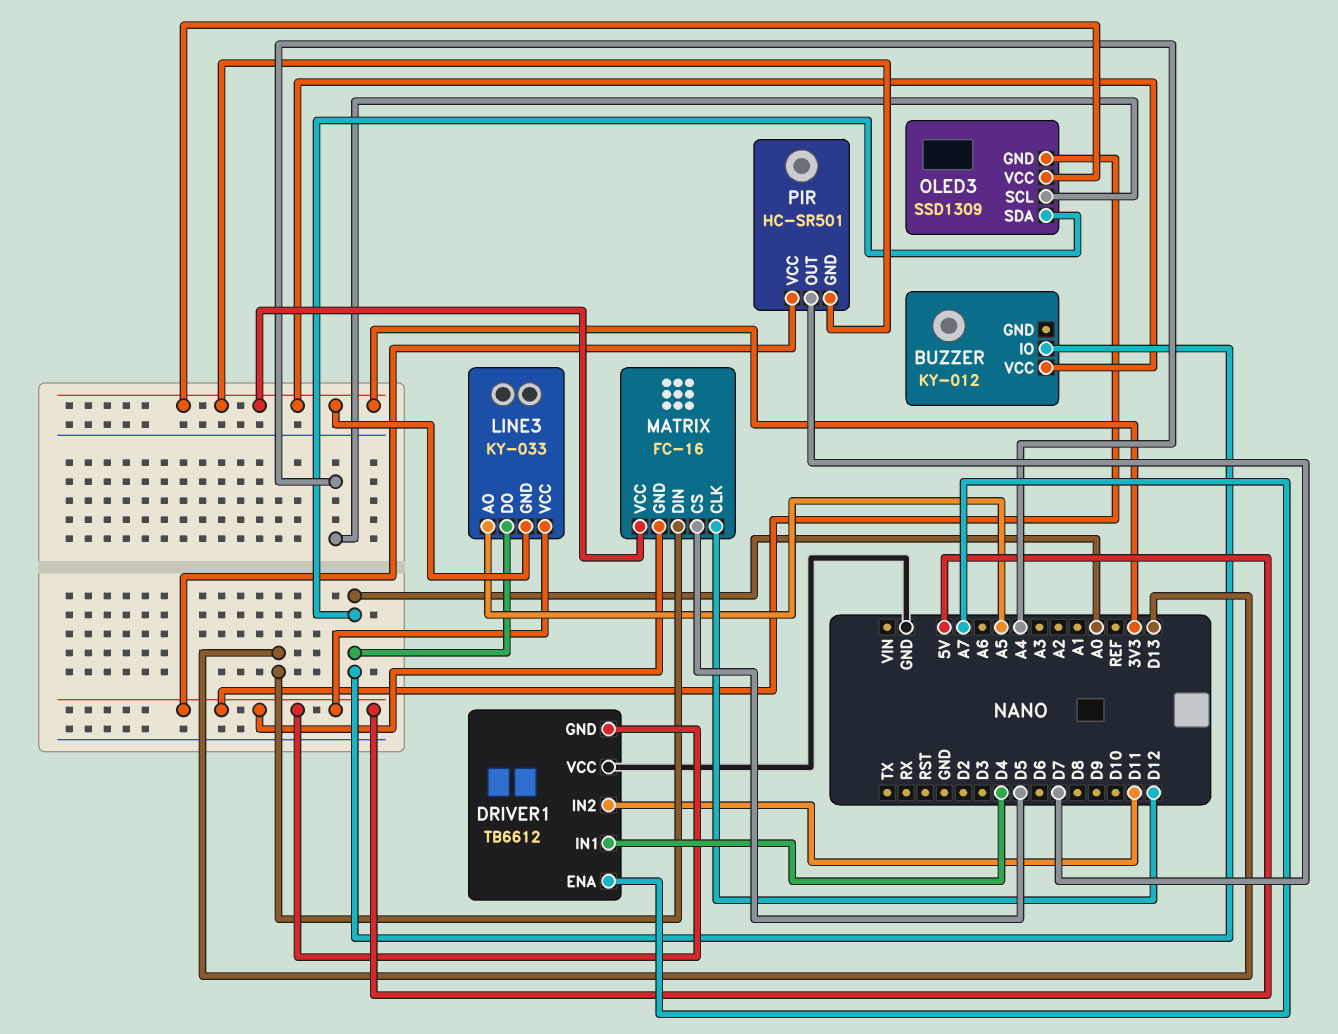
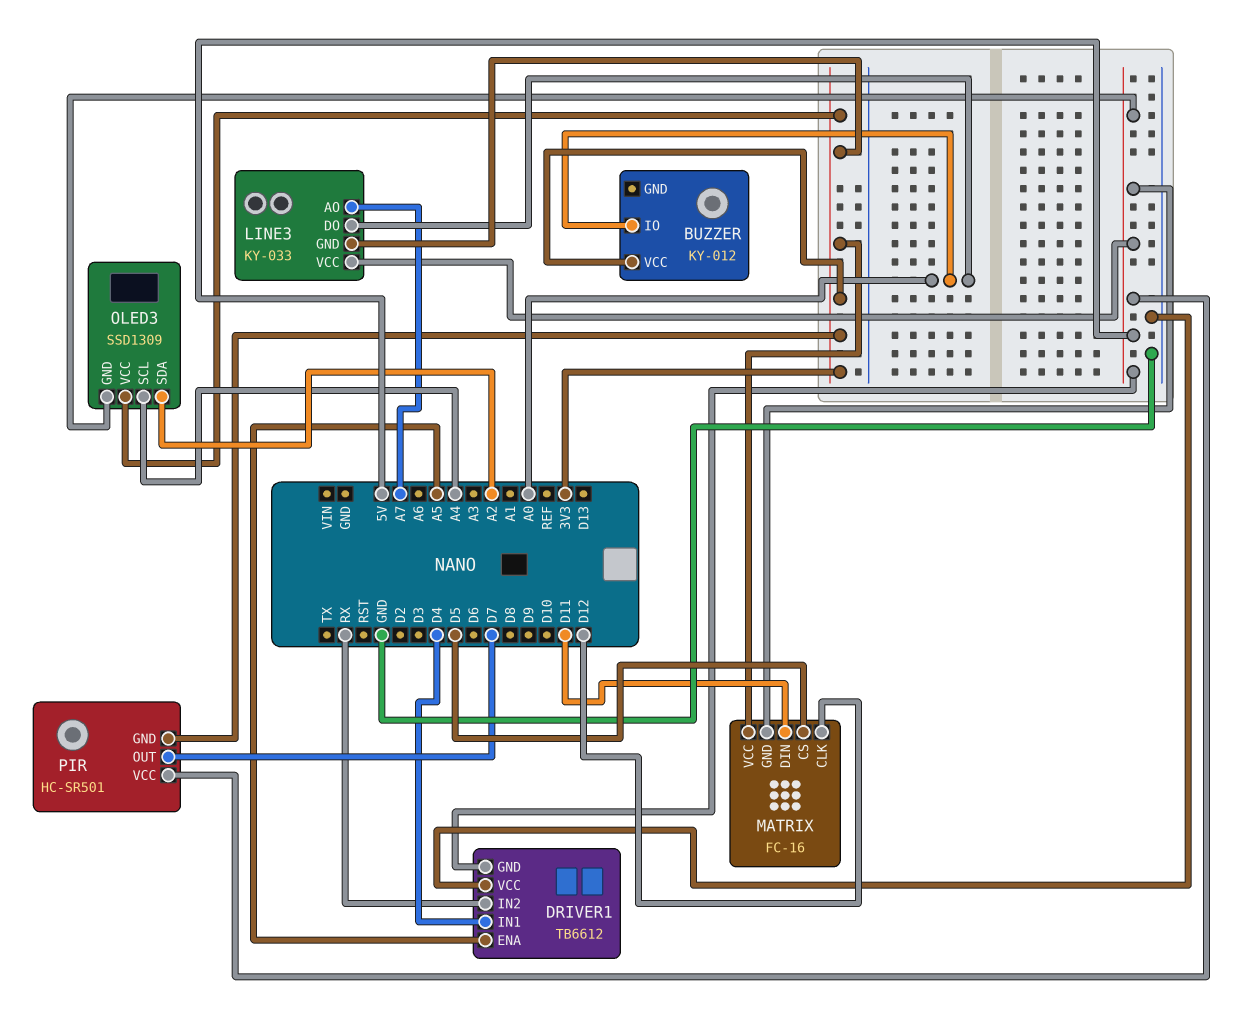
DRIVER1 pin ENA: A7 -> A5
DRIVER1 pin IN2: D11 -> RX
LINE3 pin AO: A5 -> A7
MATRIX pin DIN: D13 -> D11
OLED3 pin SDA: A0 -> A2

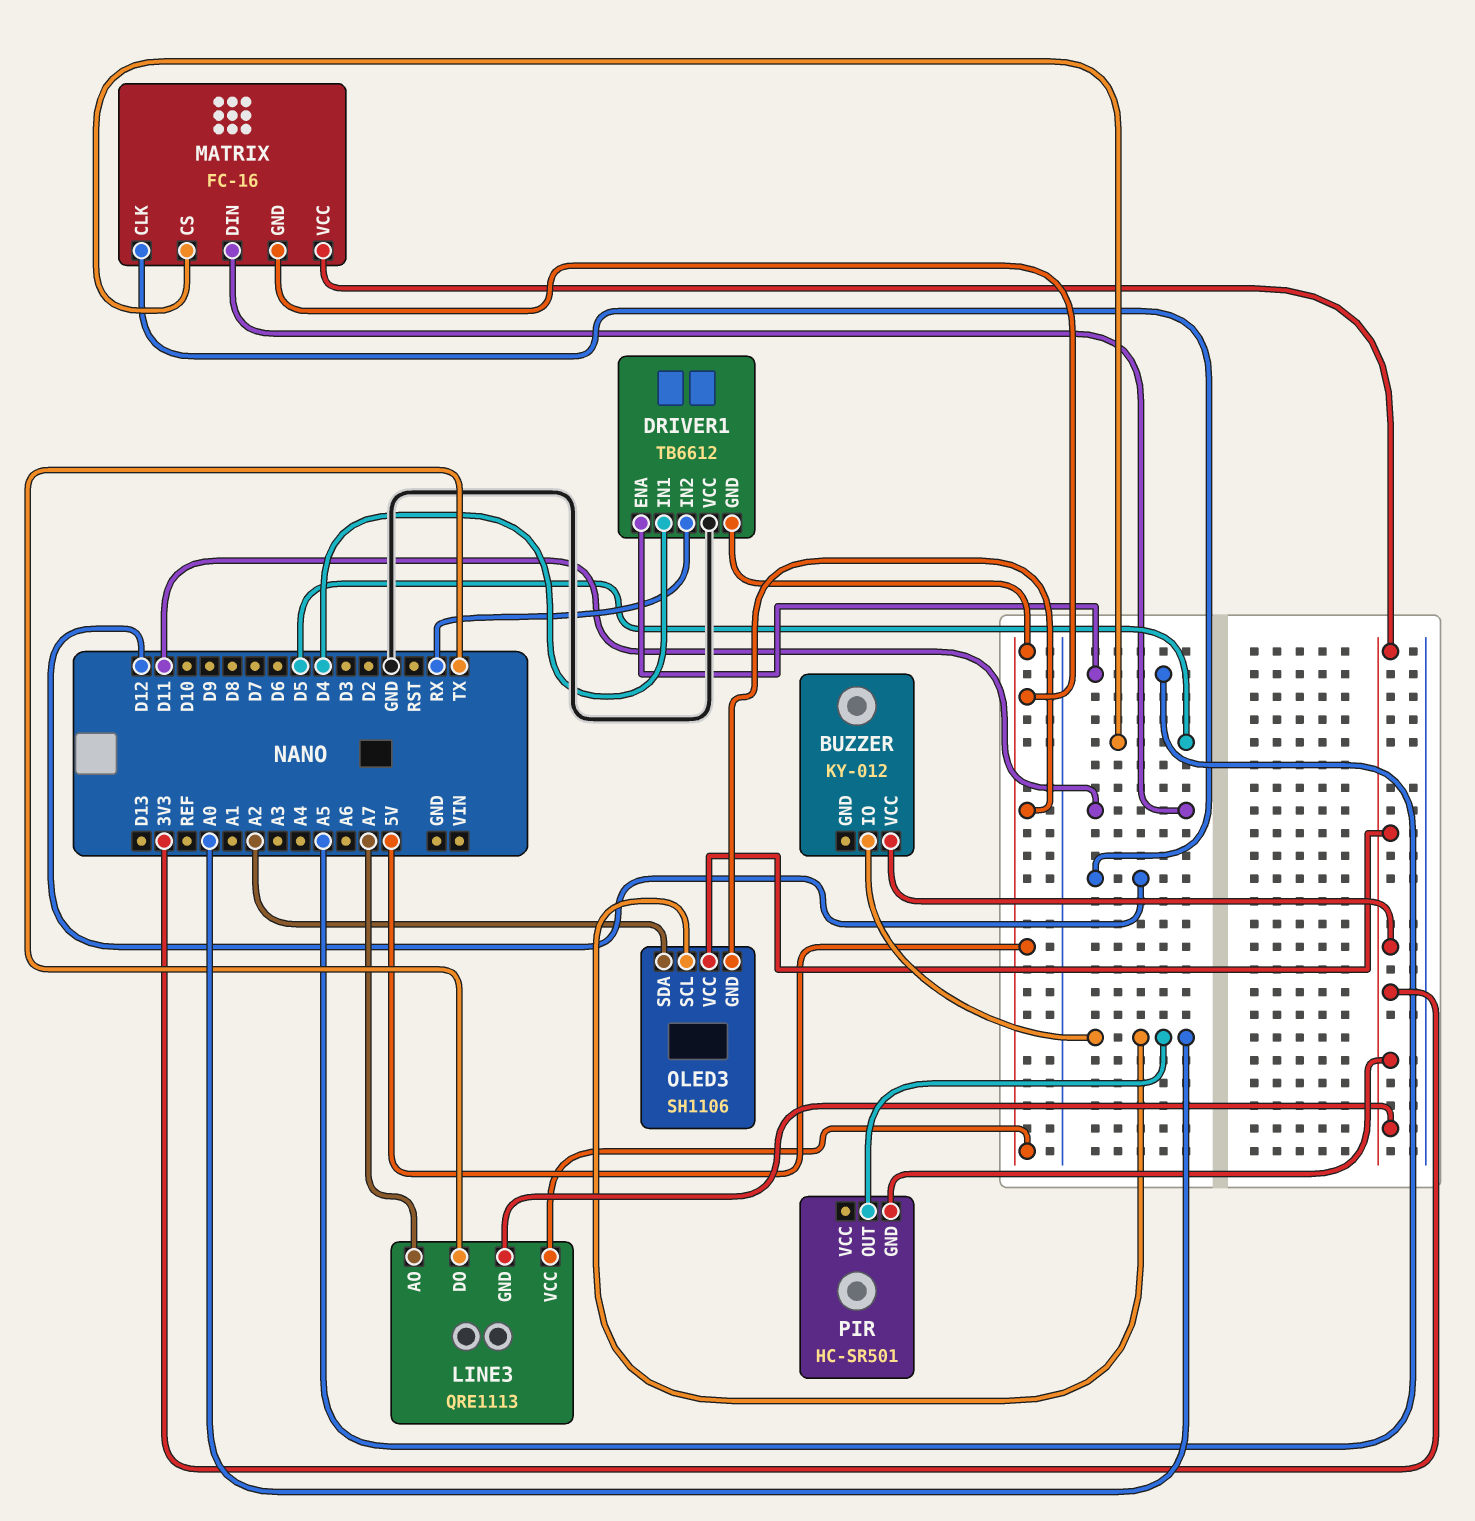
LINE3: KY-033 -> QRE1113
LINE3 pin DO: A0 -> TX
OLED3: SSD1309 -> SH1106
OLED3 pin SCL: A4 -> A0
PIR pin OUT: D7 -> A0
PIR pin VCC: 5V -> none

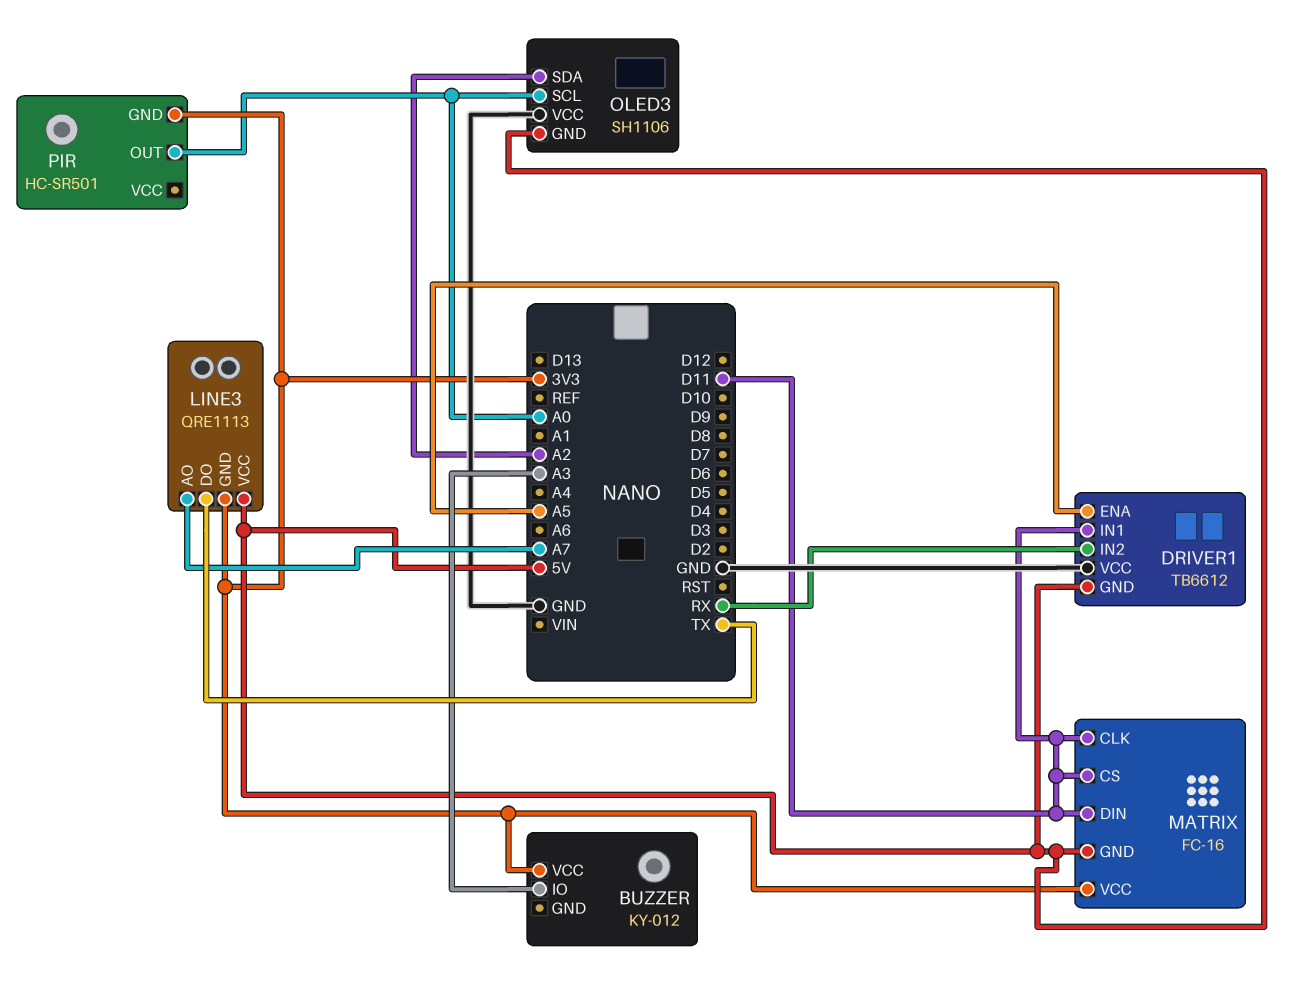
BUZZER pin IO: A0 -> A3
DRIVER1 pin IN1: D4 -> D11
MATRIX pin CLK: D12 -> D11
MATRIX pin CS: D5 -> D11
OLED3 pin VCC: 3V3 -> GND

